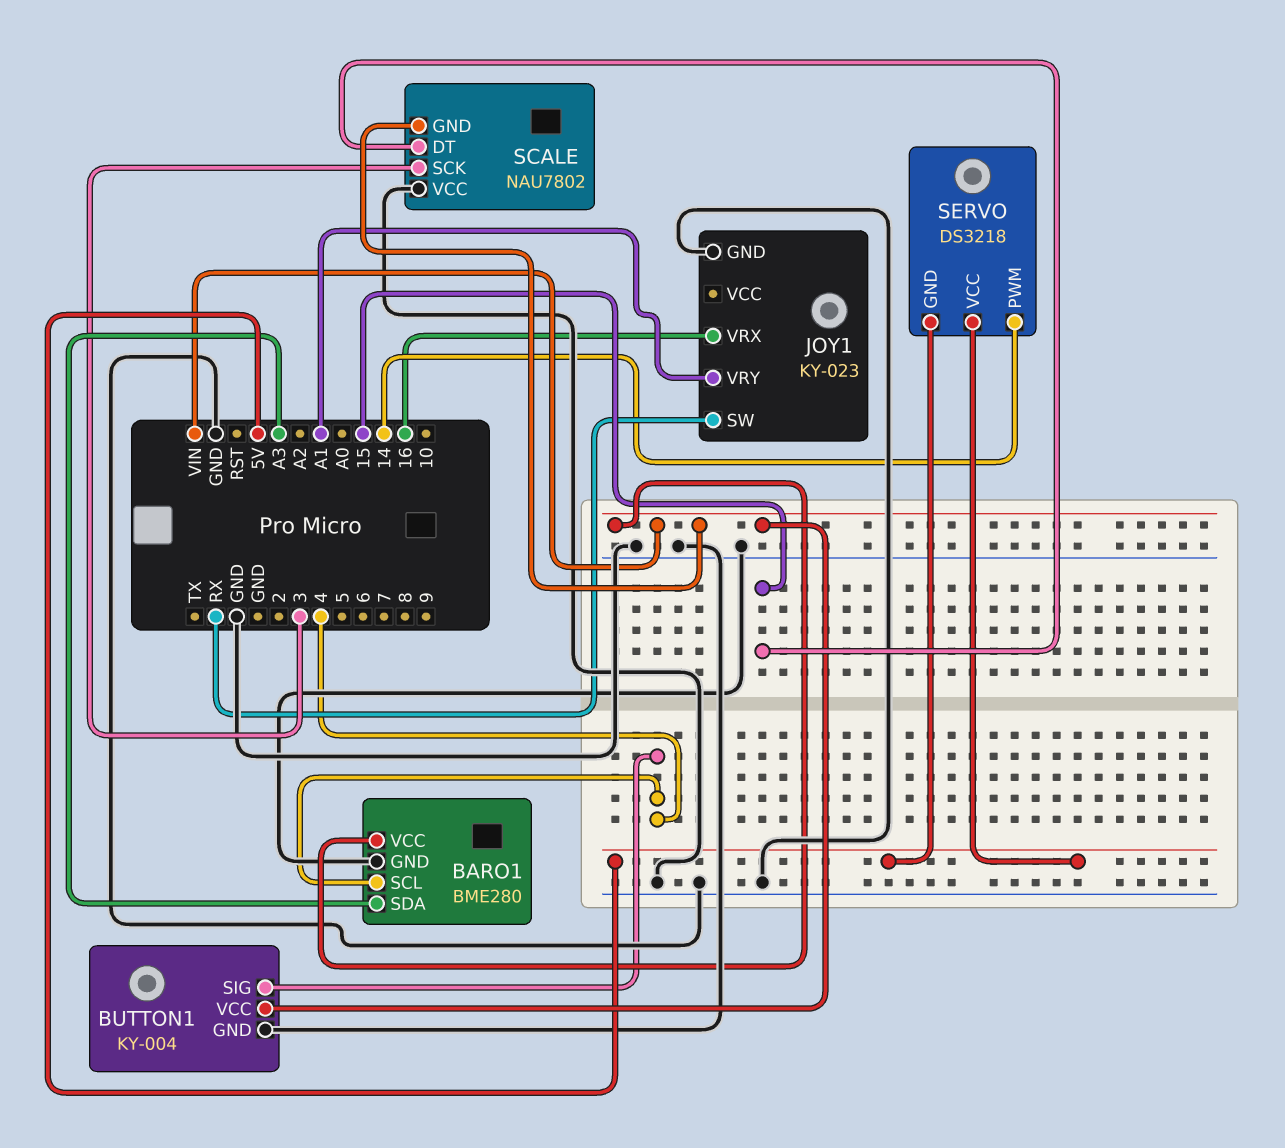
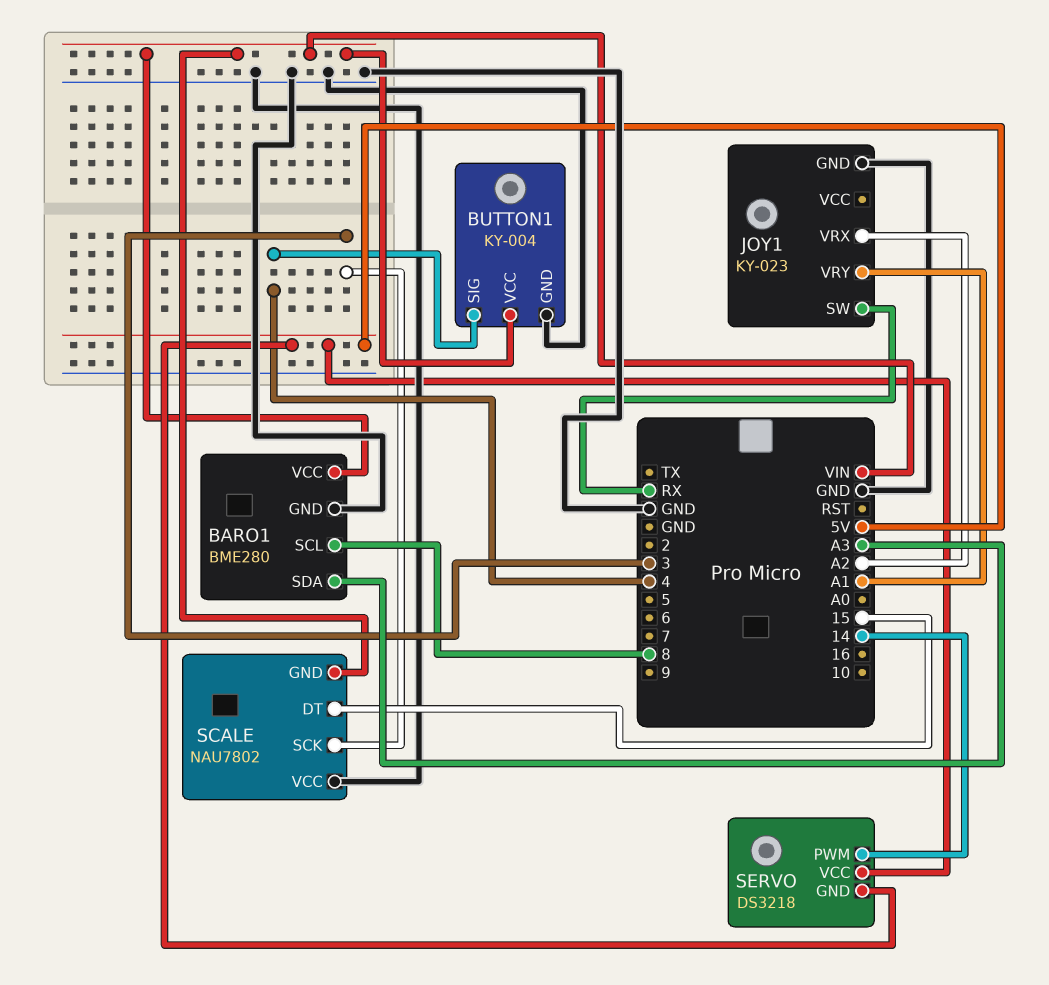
BARO1 pin SCL: 4 -> 8
JOY1 pin VRX: 16 -> A2

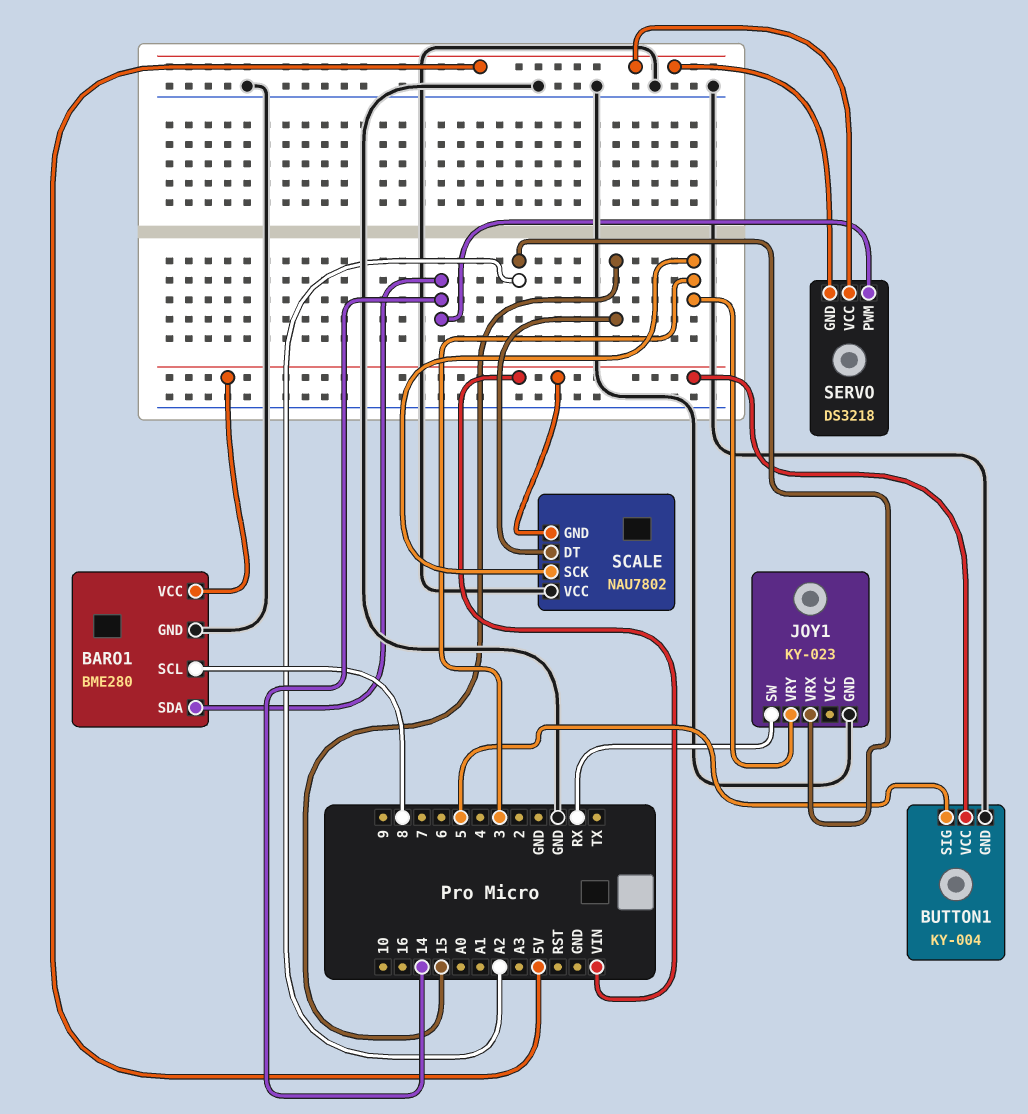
BARO1 pin SDA: A3 -> 14
BUTTON1 pin SIG: 4 -> 5
JOY1 pin VRY: A1 -> 3

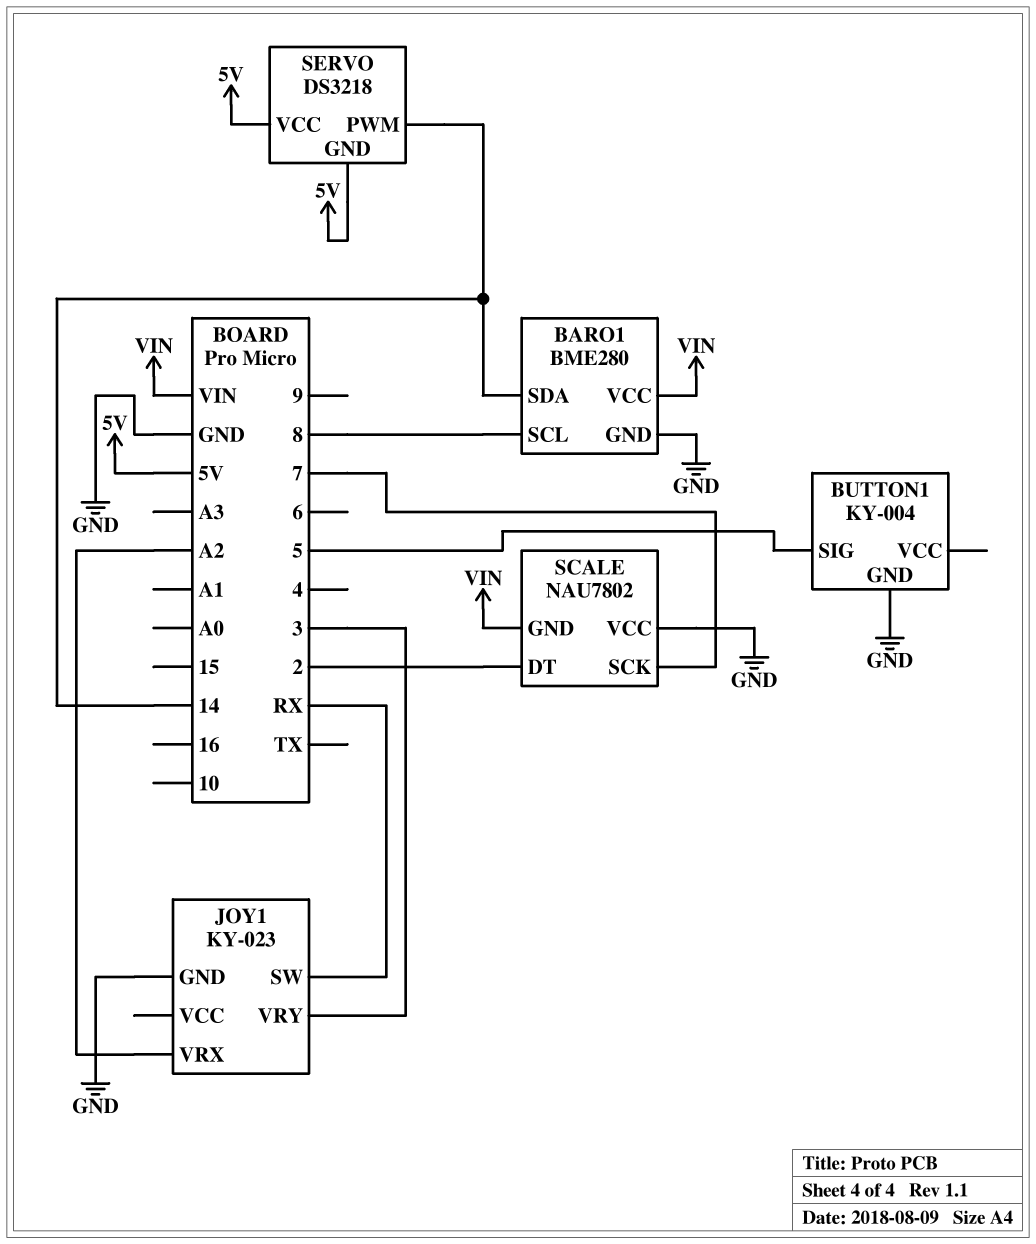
BUTTON1 pin VCC: VIN -> none
SCALE pin DT: 15 -> 2
SCALE pin SCK: 3 -> 7

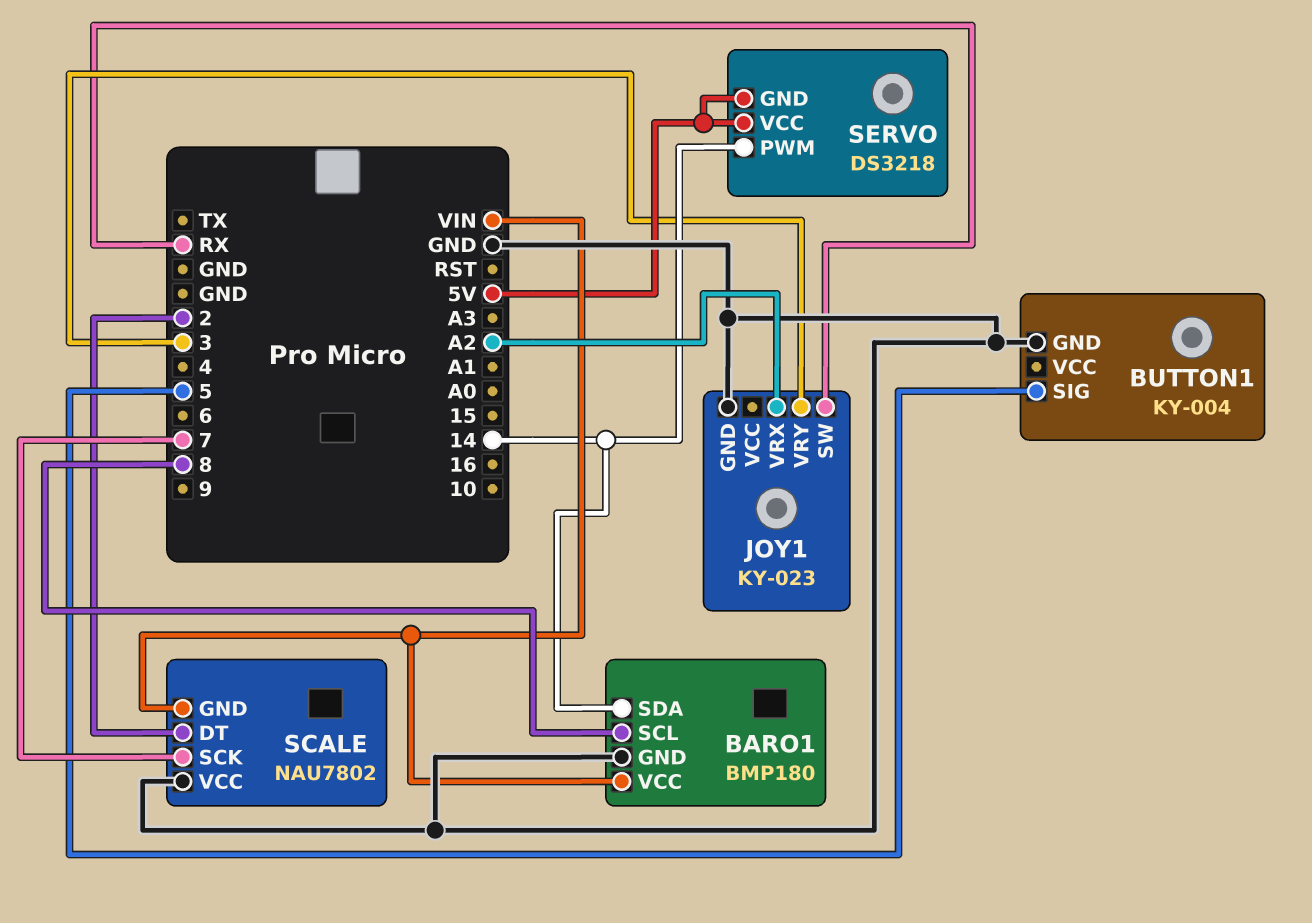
BARO1: BME280 -> BMP180

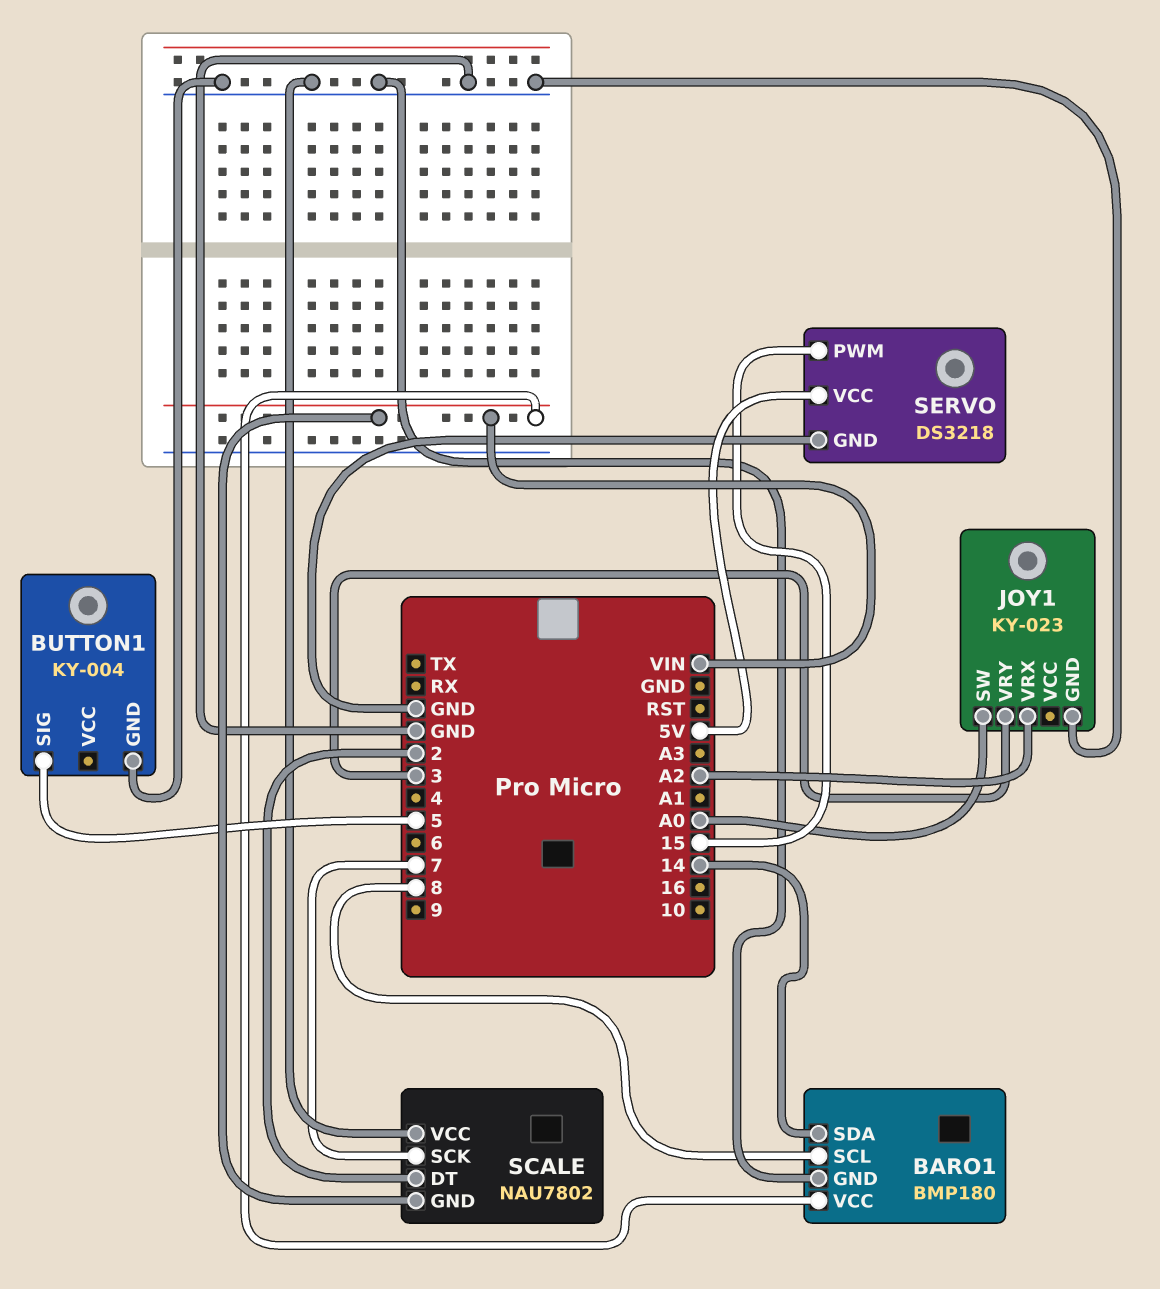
JOY1 pin SW: RX -> A0
SERVO pin GND: 5V -> GND
SERVO pin PWM: 14 -> 15

